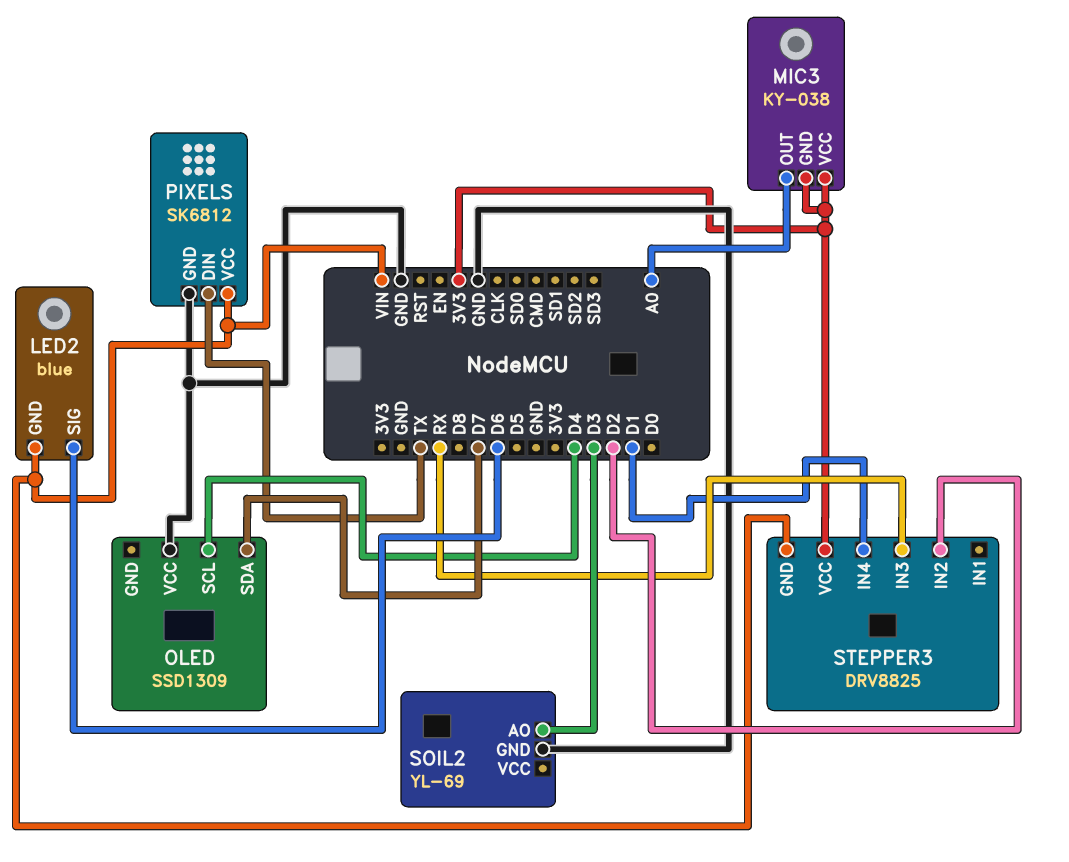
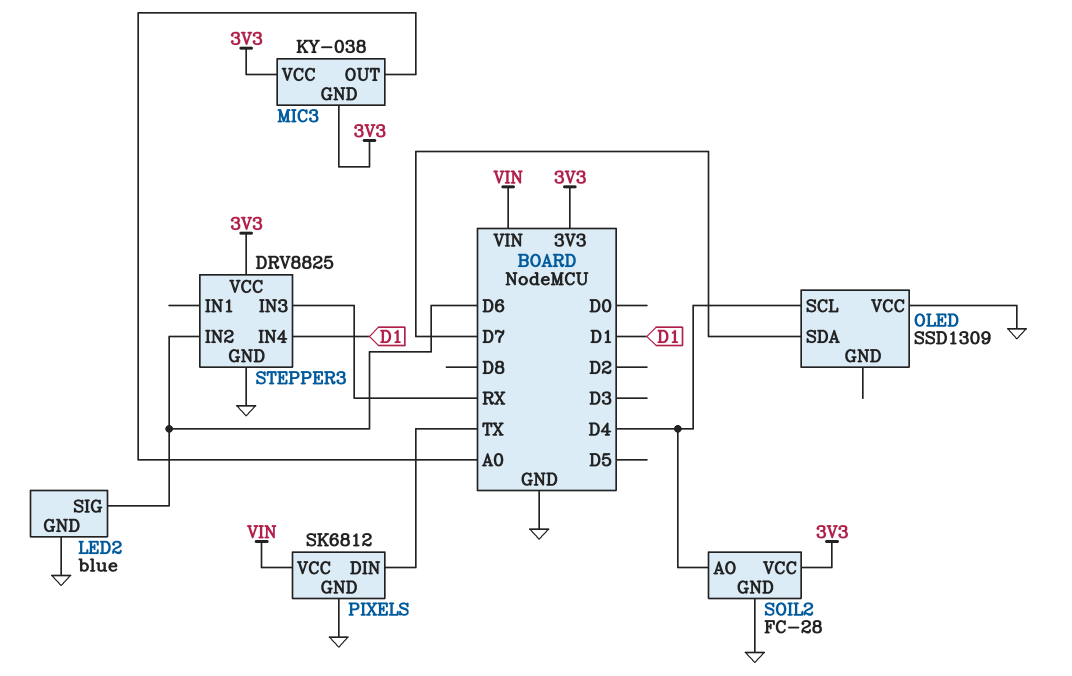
LED2 pin GND: VIN -> GND
SOIL2: YL-69 -> FC-28
SOIL2 pin AO: D3 -> D4
SOIL2 pin VCC: none -> 3V3
STEPPER3 pin GND: VIN -> GND
STEPPER3 pin IN2: D2 -> D6

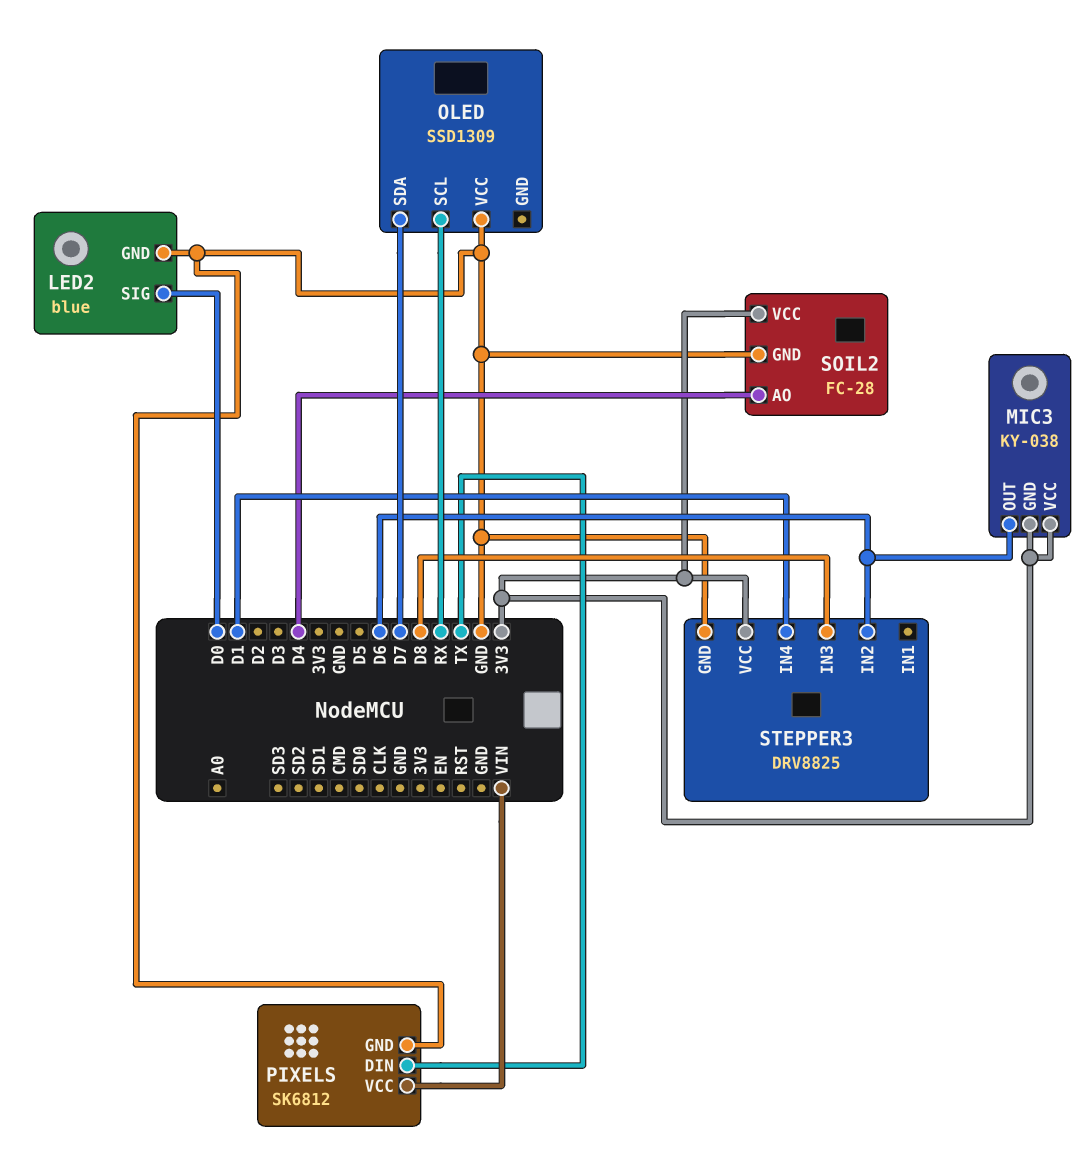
LED2 pin SIG: D6 -> D0
MIC3 pin OUT: A0 -> D6
OLED pin SCL: D4 -> RX
STEPPER3 pin IN3: RX -> D8

